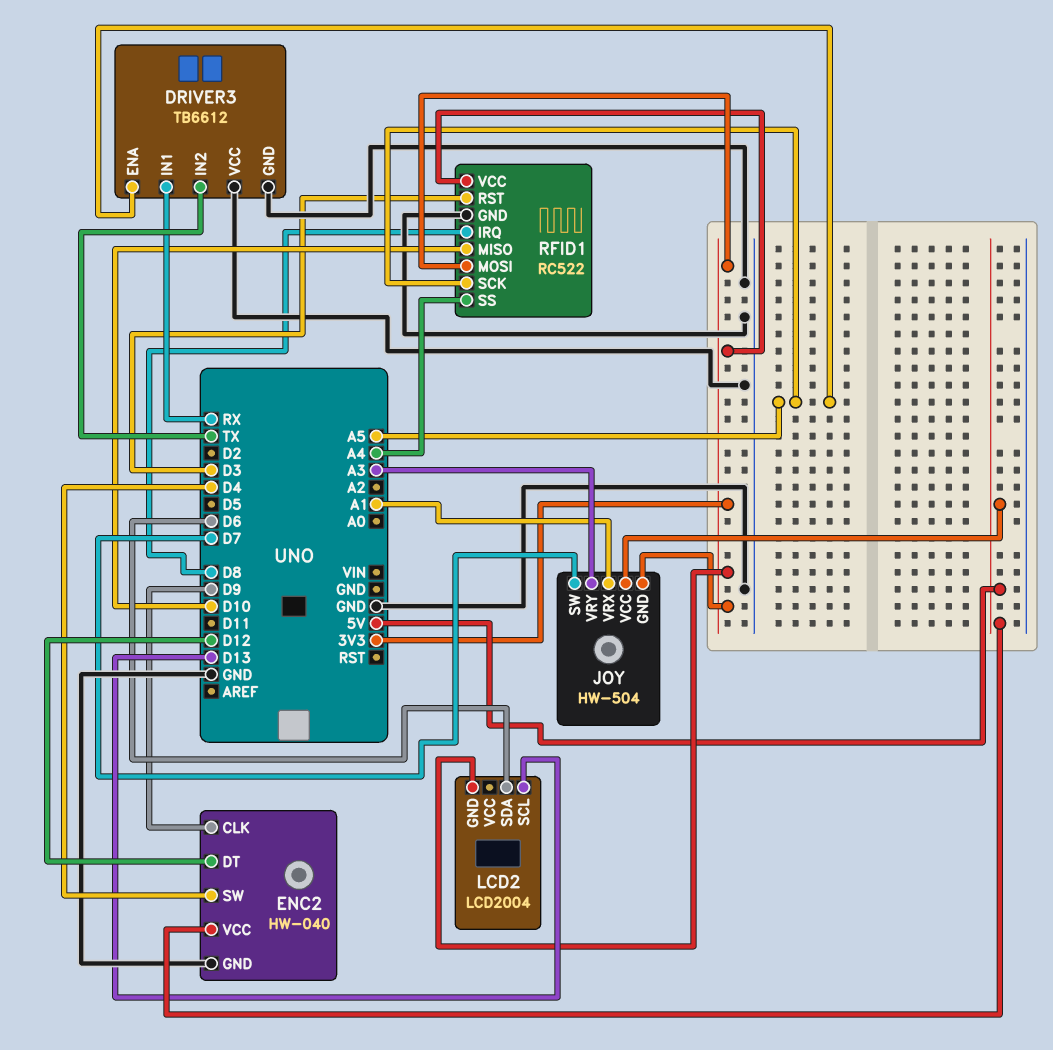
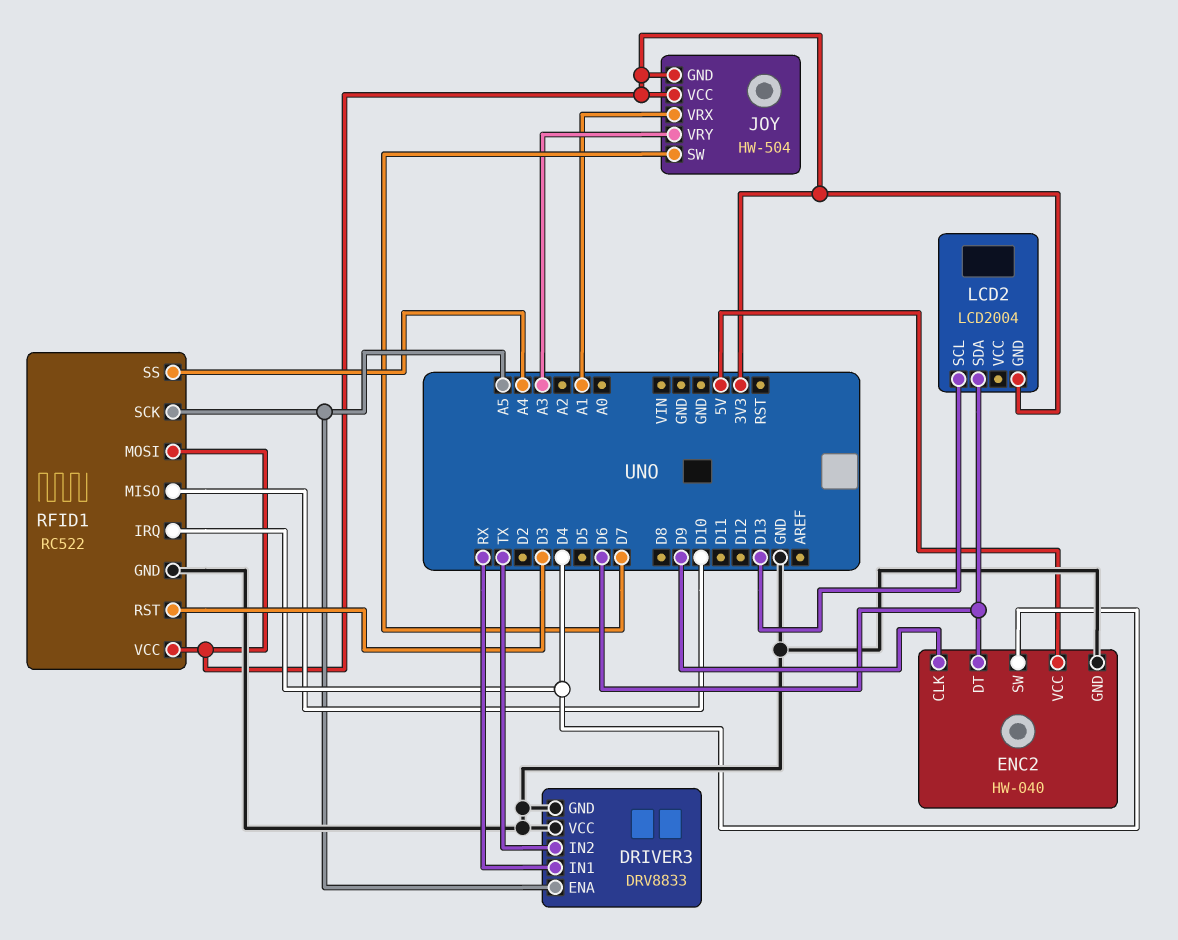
DRIVER3: TB6612 -> DRV8833
ENC2 pin DT: D12 -> D6
JOY pin VCC: 5V -> 3V3
RFID1 pin IRQ: D8 -> D4

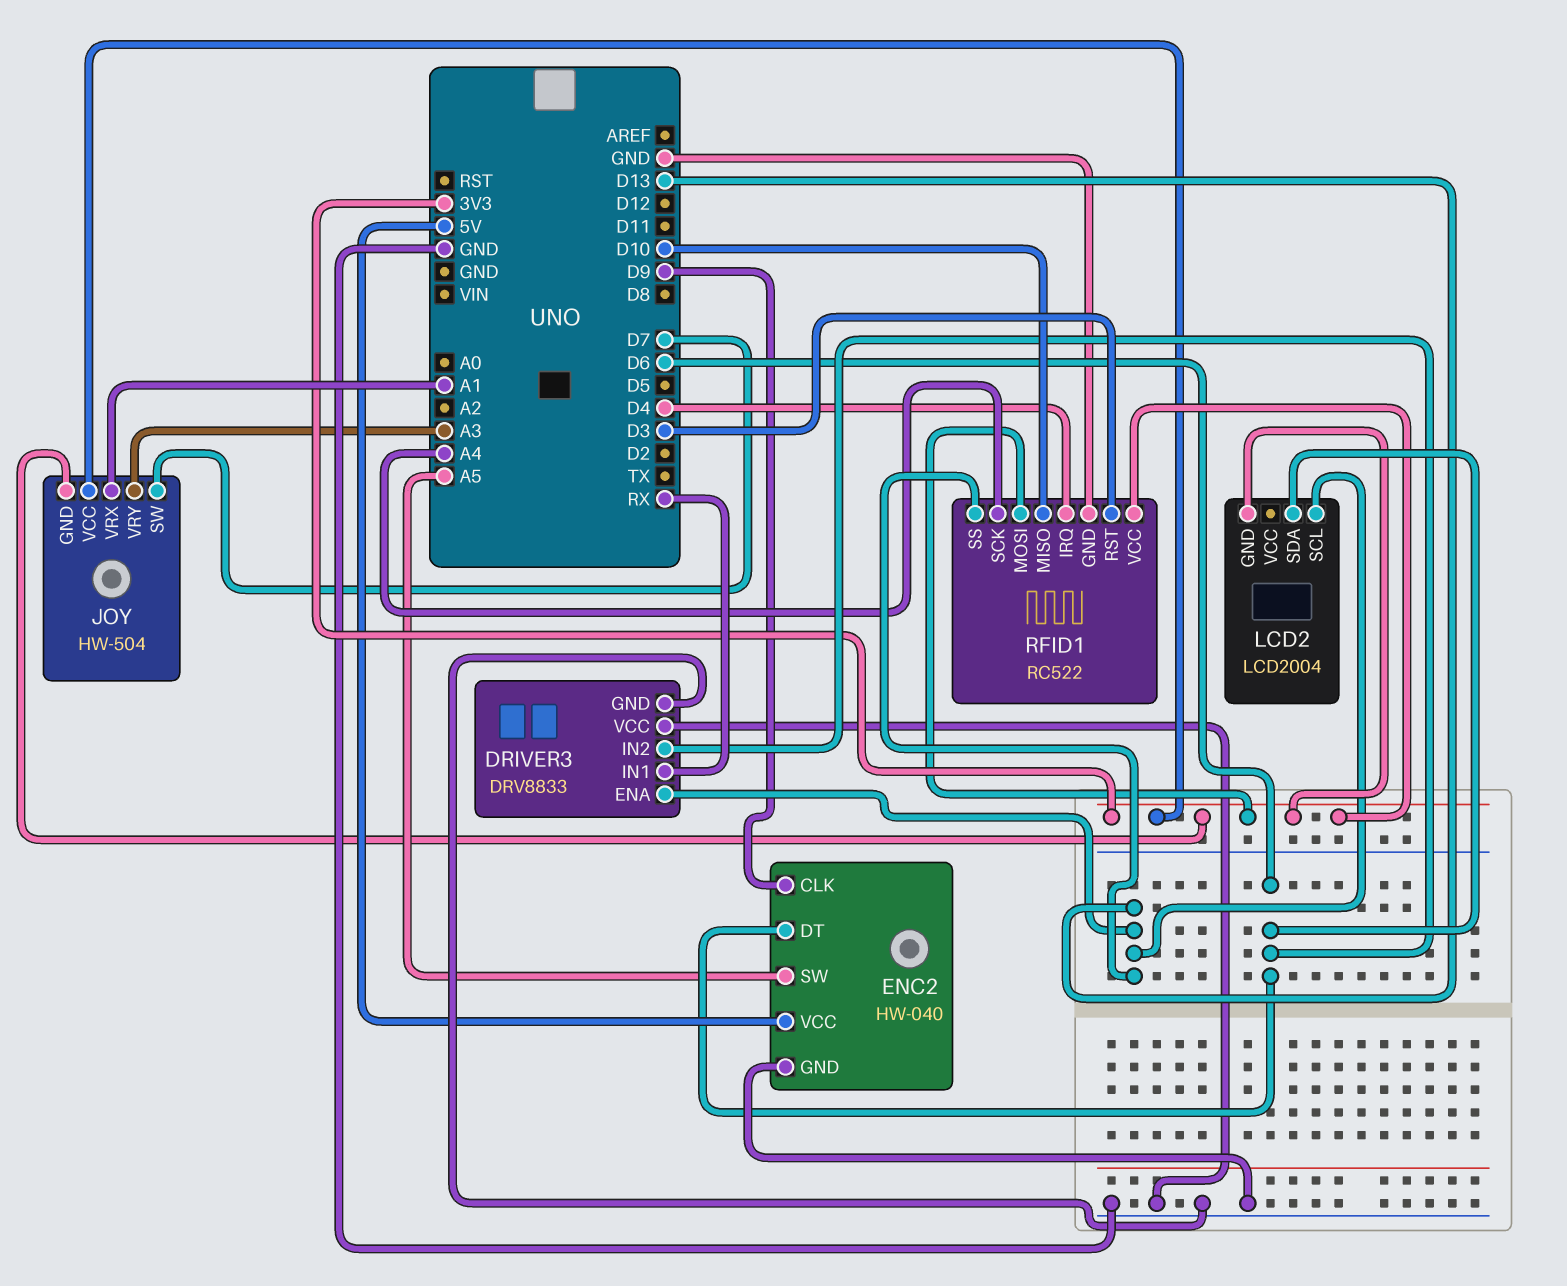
DRIVER3 pin ENA: A5 -> D13
DRIVER3 pin IN2: TX -> D6
ENC2 pin SW: D4 -> A5
RFID1 pin SCK: A5 -> A4
RFID1 pin SS: A4 -> D13

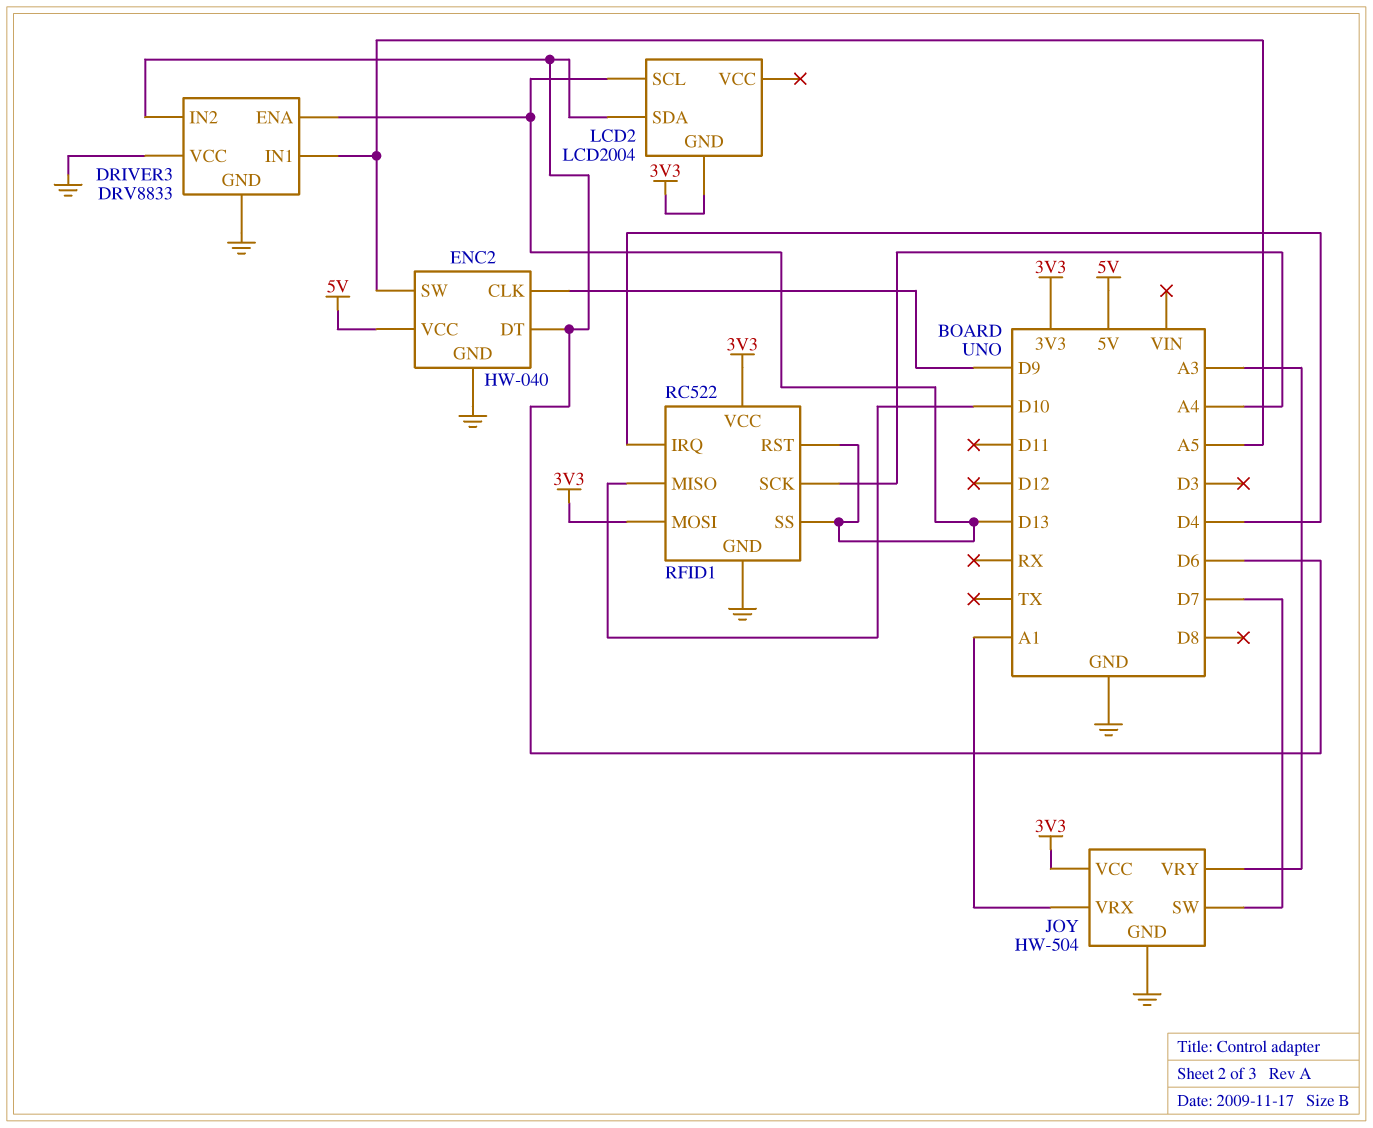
DRIVER3 pin IN1: RX -> A5
JOY pin GND: 3V3 -> GND
RFID1 pin RST: D3 -> D13

